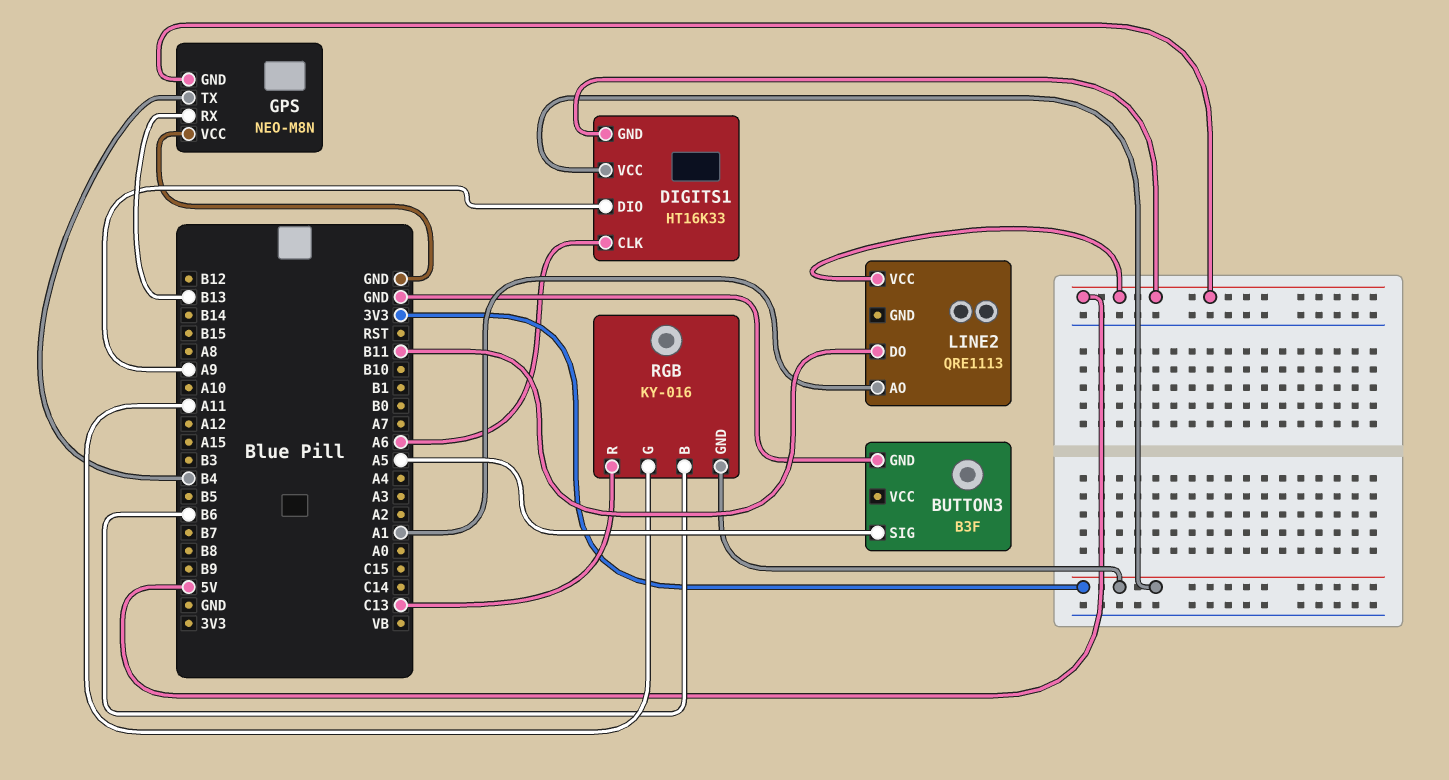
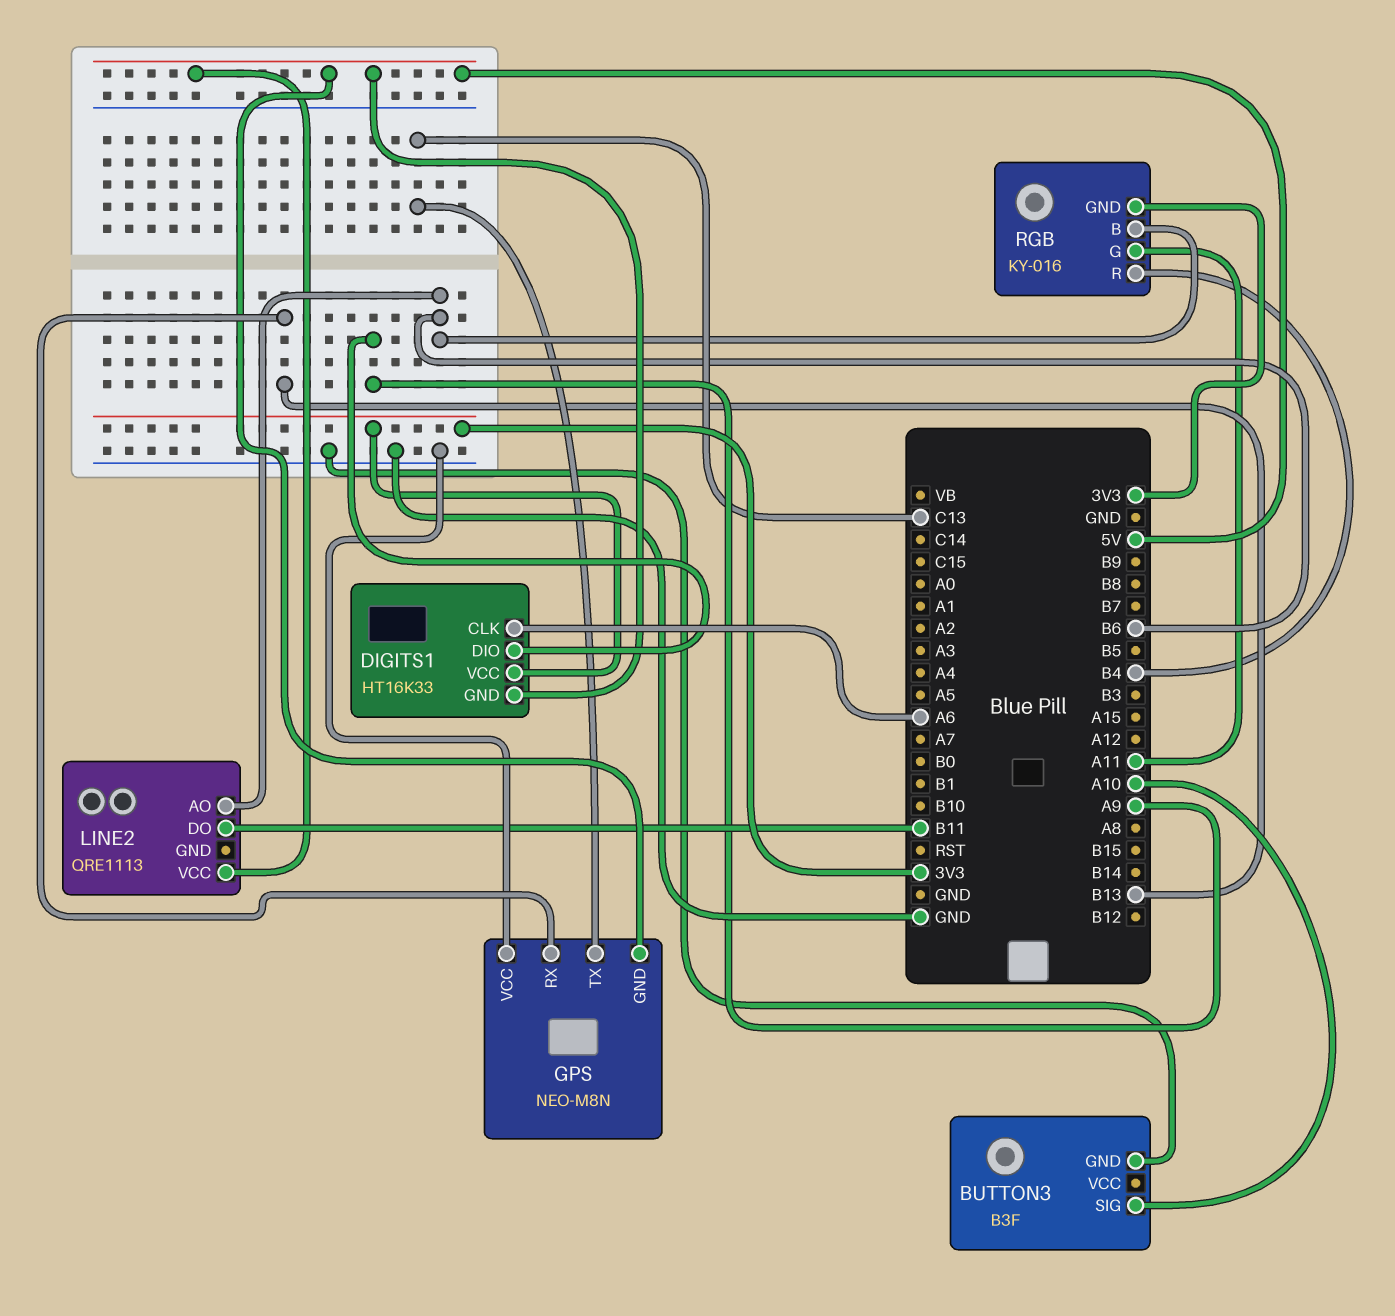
BUTTON3 pin SIG: A5 -> A10
GPS pin TX: B4 -> C13
LINE2 pin AO: A1 -> B6
RGB pin R: C13 -> B4

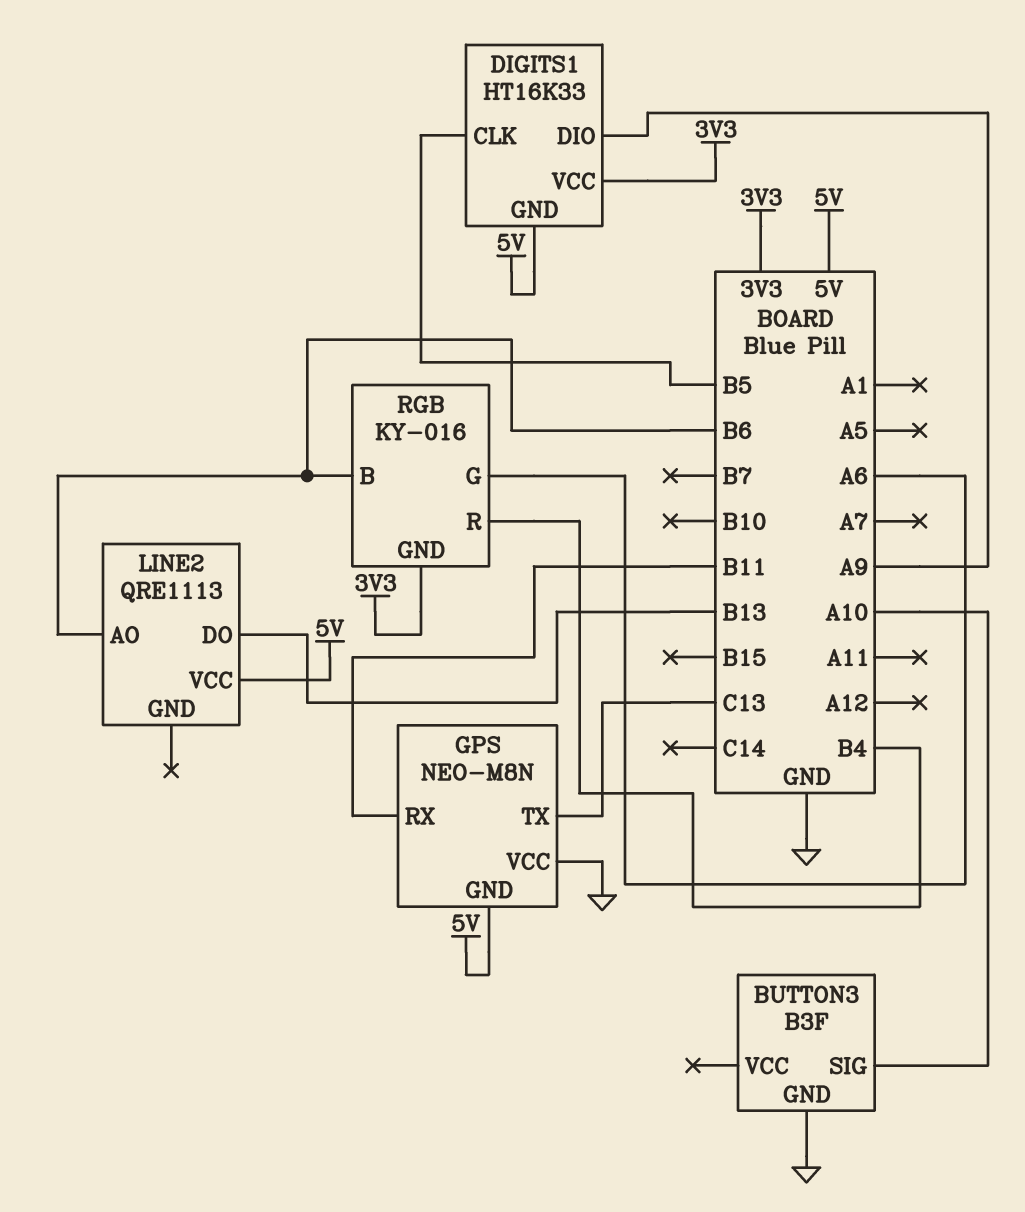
DIGITS1 pin CLK: A6 -> B5
GPS pin RX: B13 -> B11
LINE2 pin DO: B11 -> B13
RGB pin G: A11 -> A6

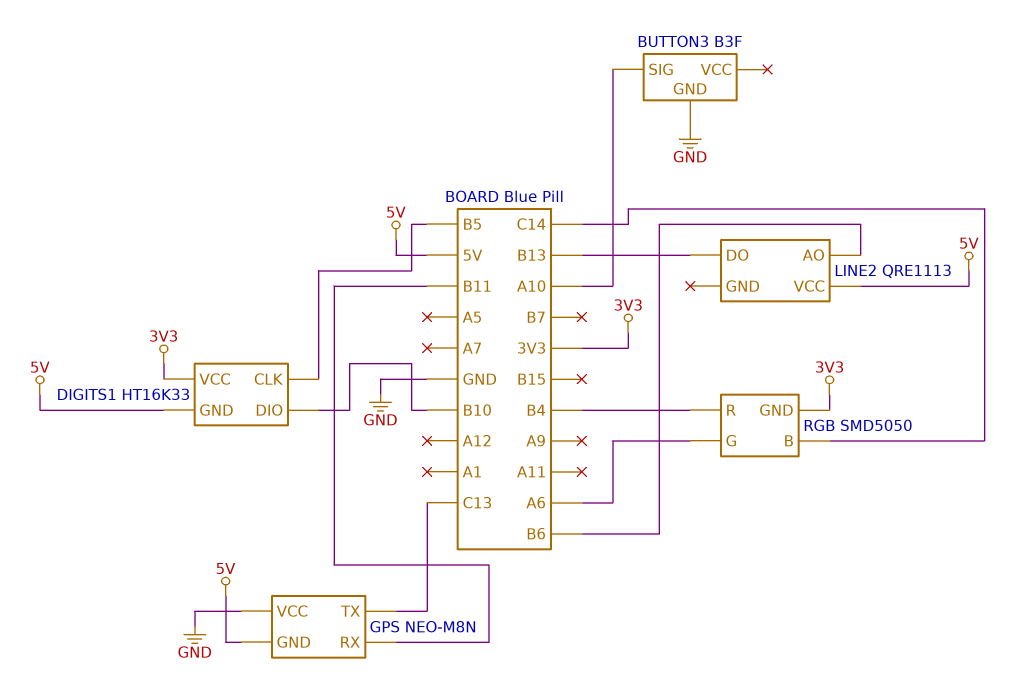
DIGITS1 pin DIO: A9 -> B10
RGB: KY-016 -> SMD5050
RGB pin B: B6 -> C14

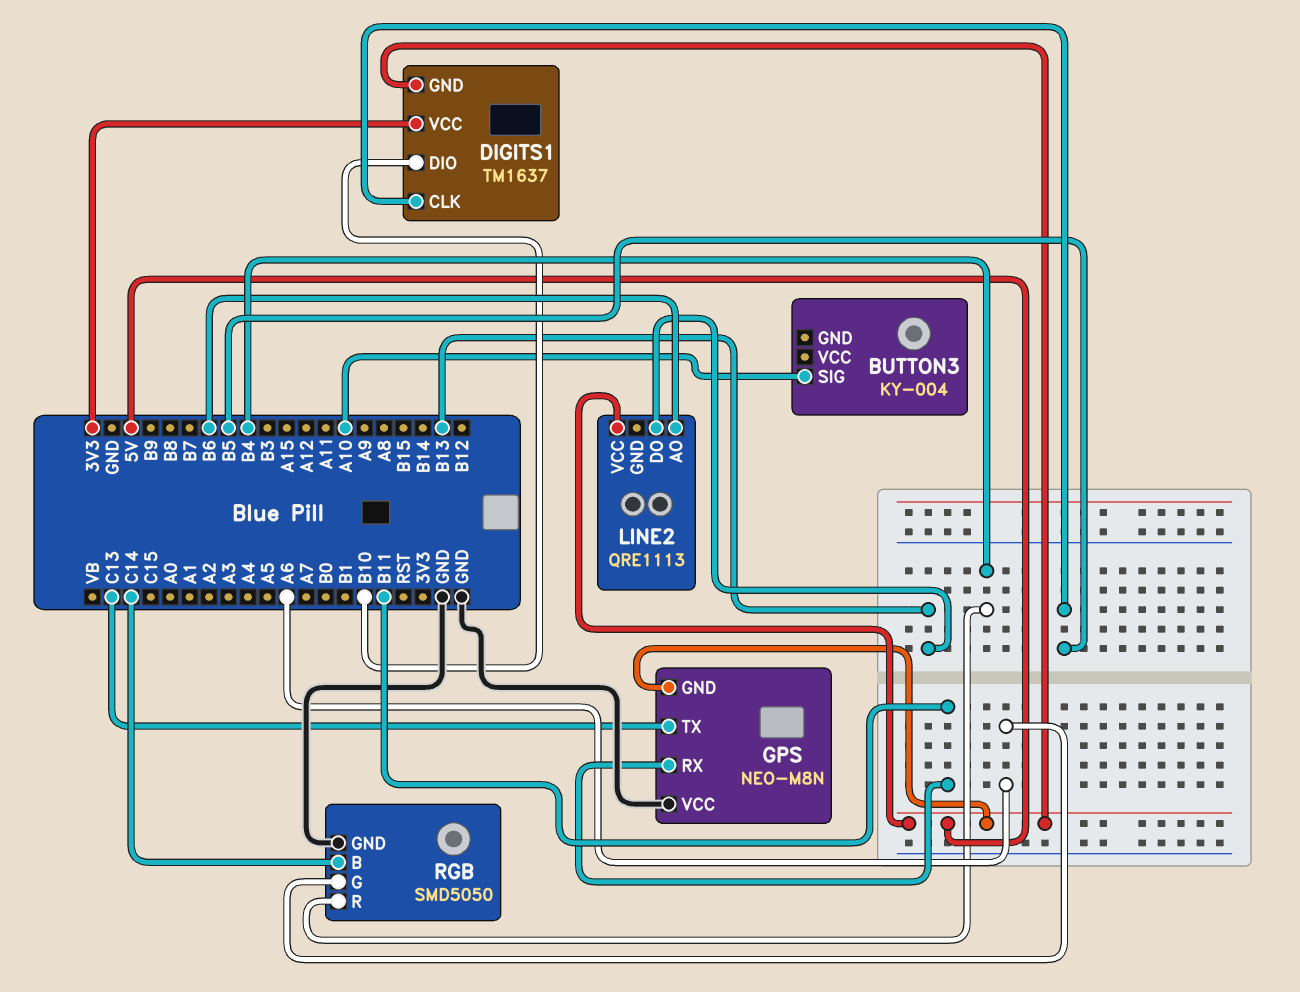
BUTTON3: B3F -> KY-004
BUTTON3 pin GND: GND -> none
DIGITS1: HT16K33 -> TM1637
RGB pin GND: 3V3 -> GND

